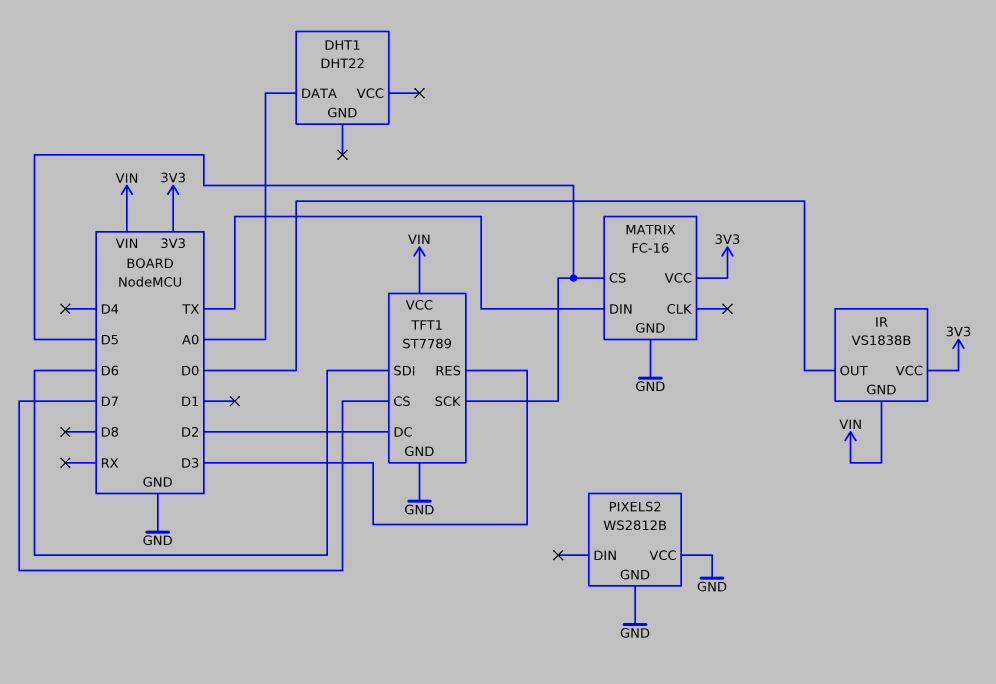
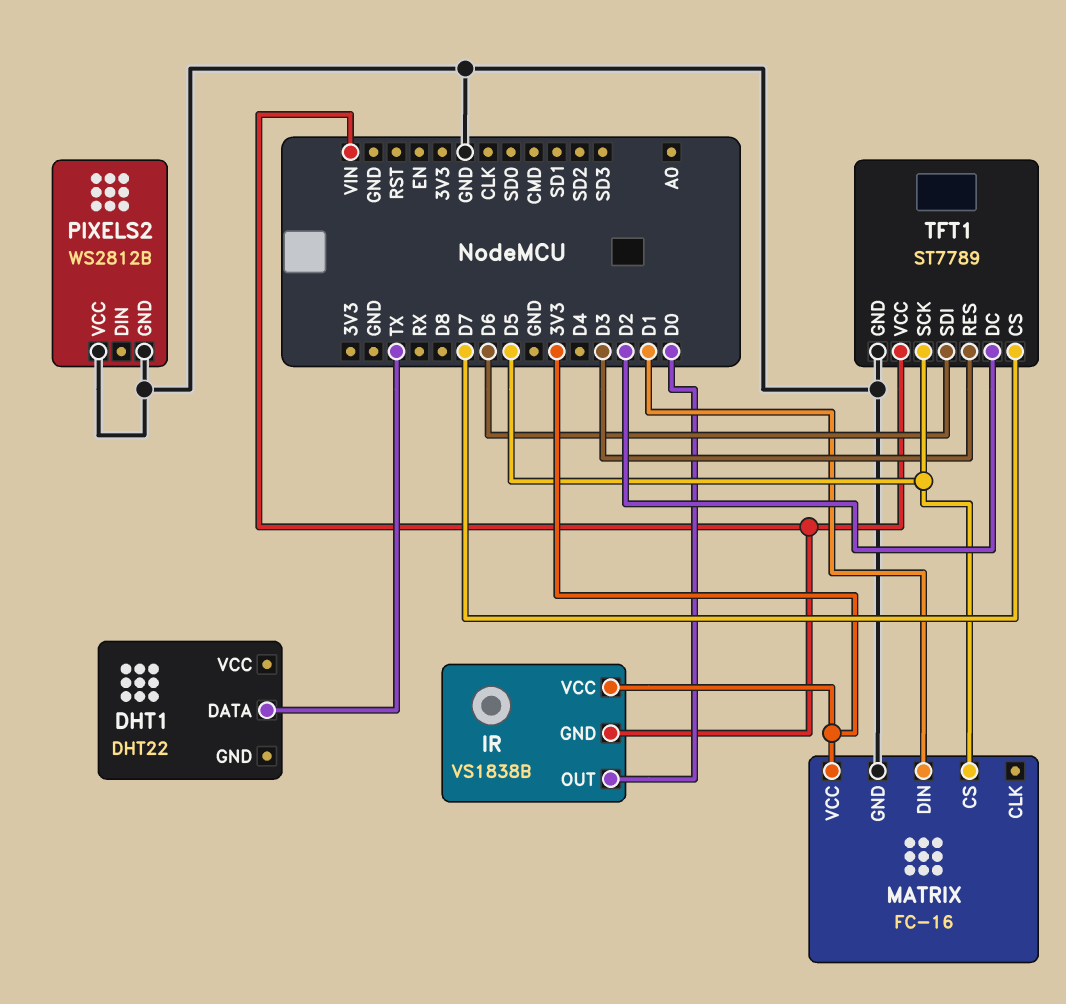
DHT1 pin DATA: A0 -> TX
MATRIX pin DIN: TX -> D1

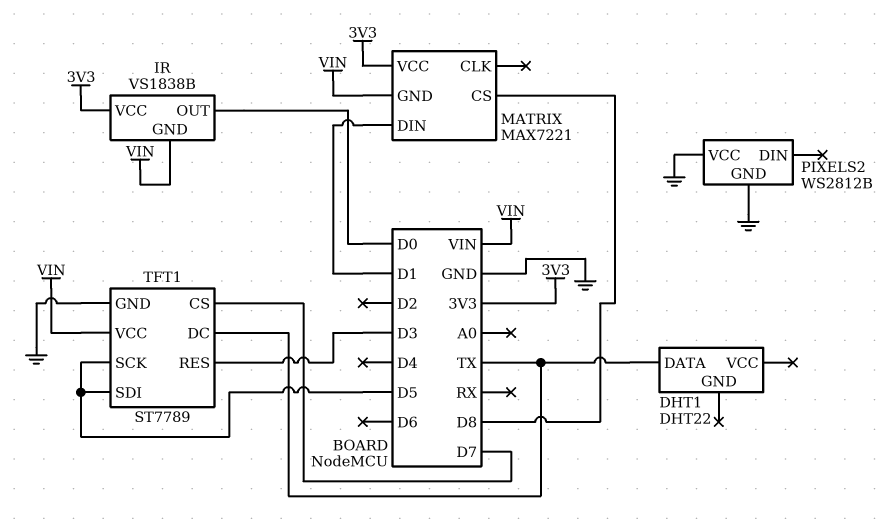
MATRIX: FC-16 -> MAX7221
MATRIX pin CS: D5 -> D8
MATRIX pin GND: GND -> VIN
TFT1 pin DC: D2 -> TX
TFT1 pin SDI: D6 -> D5

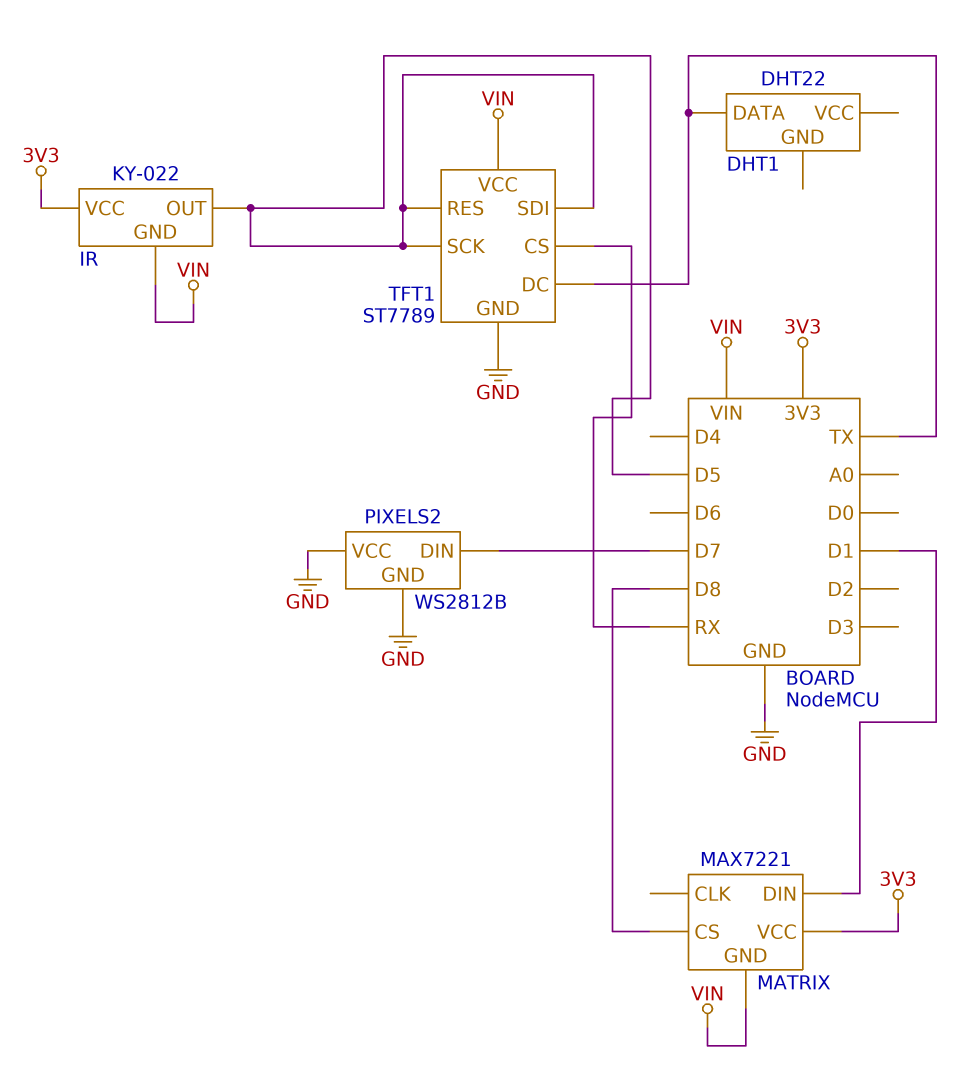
IR: VS1838B -> KY-022
IR pin OUT: D0 -> D5
PIXELS2 pin DIN: none -> D7
TFT1 pin CS: D7 -> RX
TFT1 pin RES: D3 -> D5

